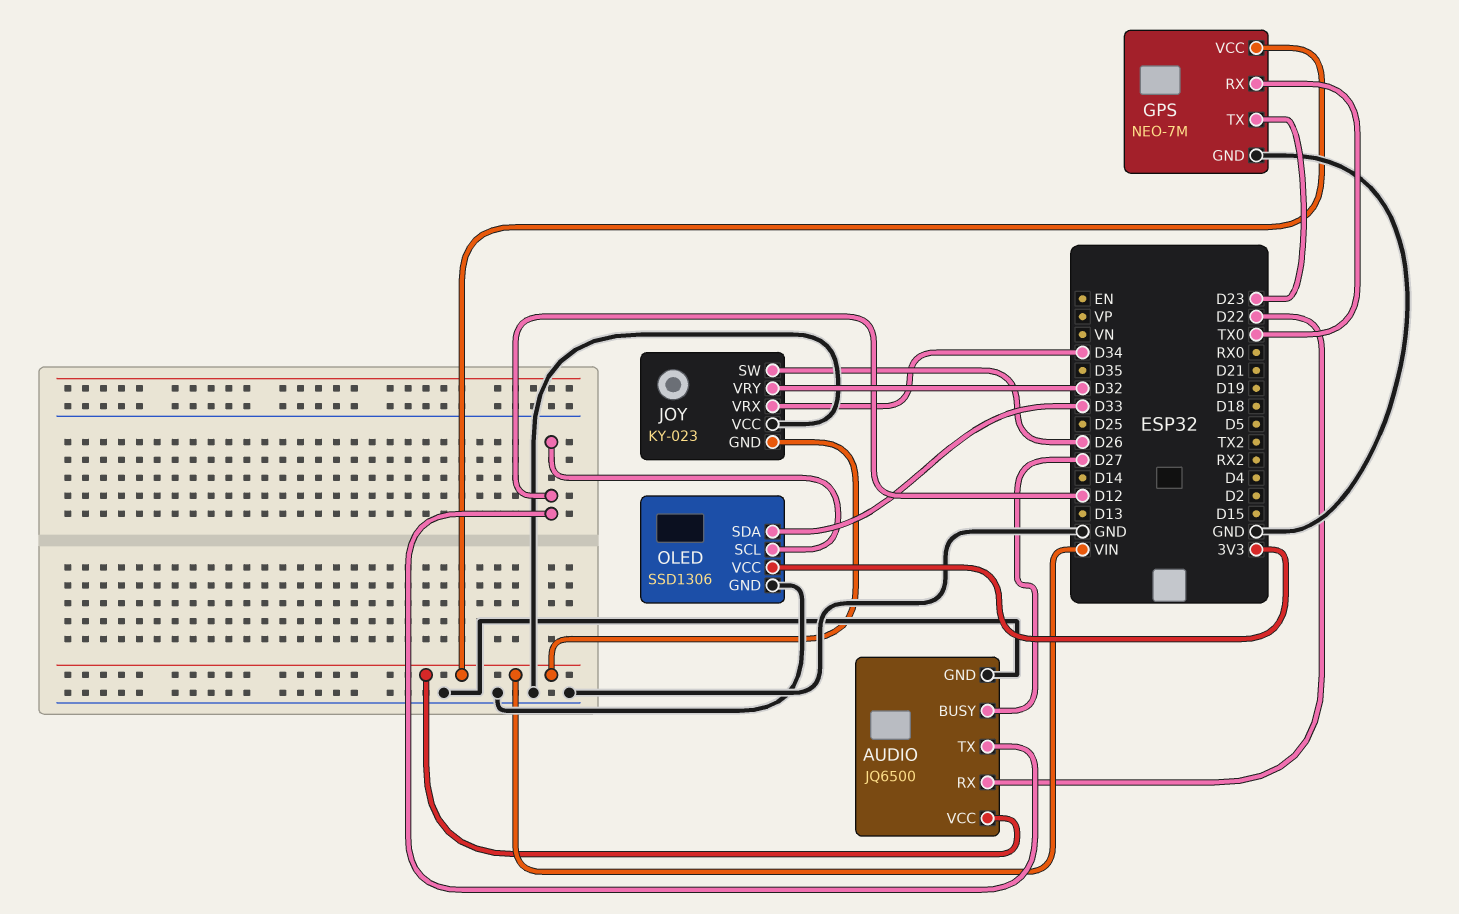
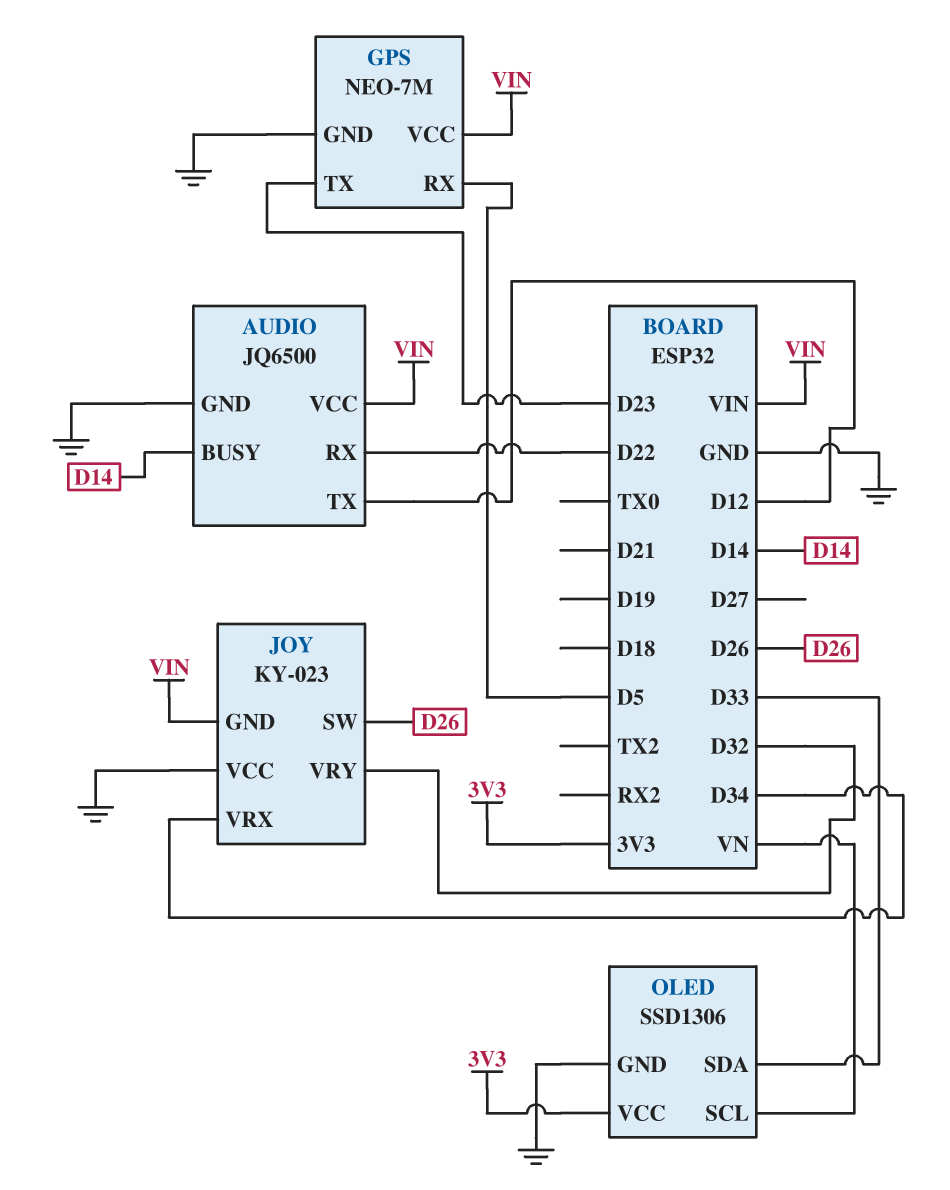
AUDIO pin BUSY: D27 -> D14
GPS pin RX: TX0 -> D5
OLED pin SCL: D12 -> VN

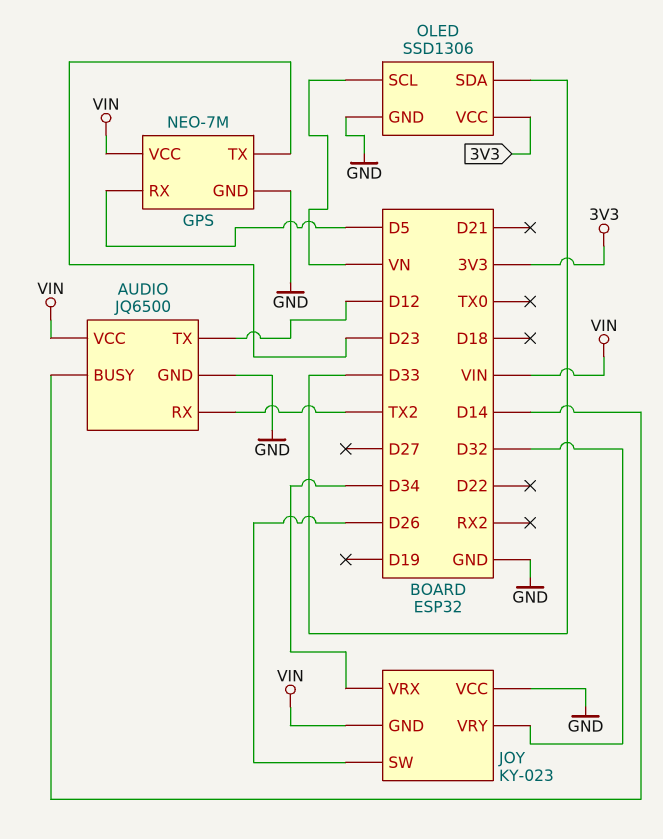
AUDIO pin RX: D22 -> TX2

